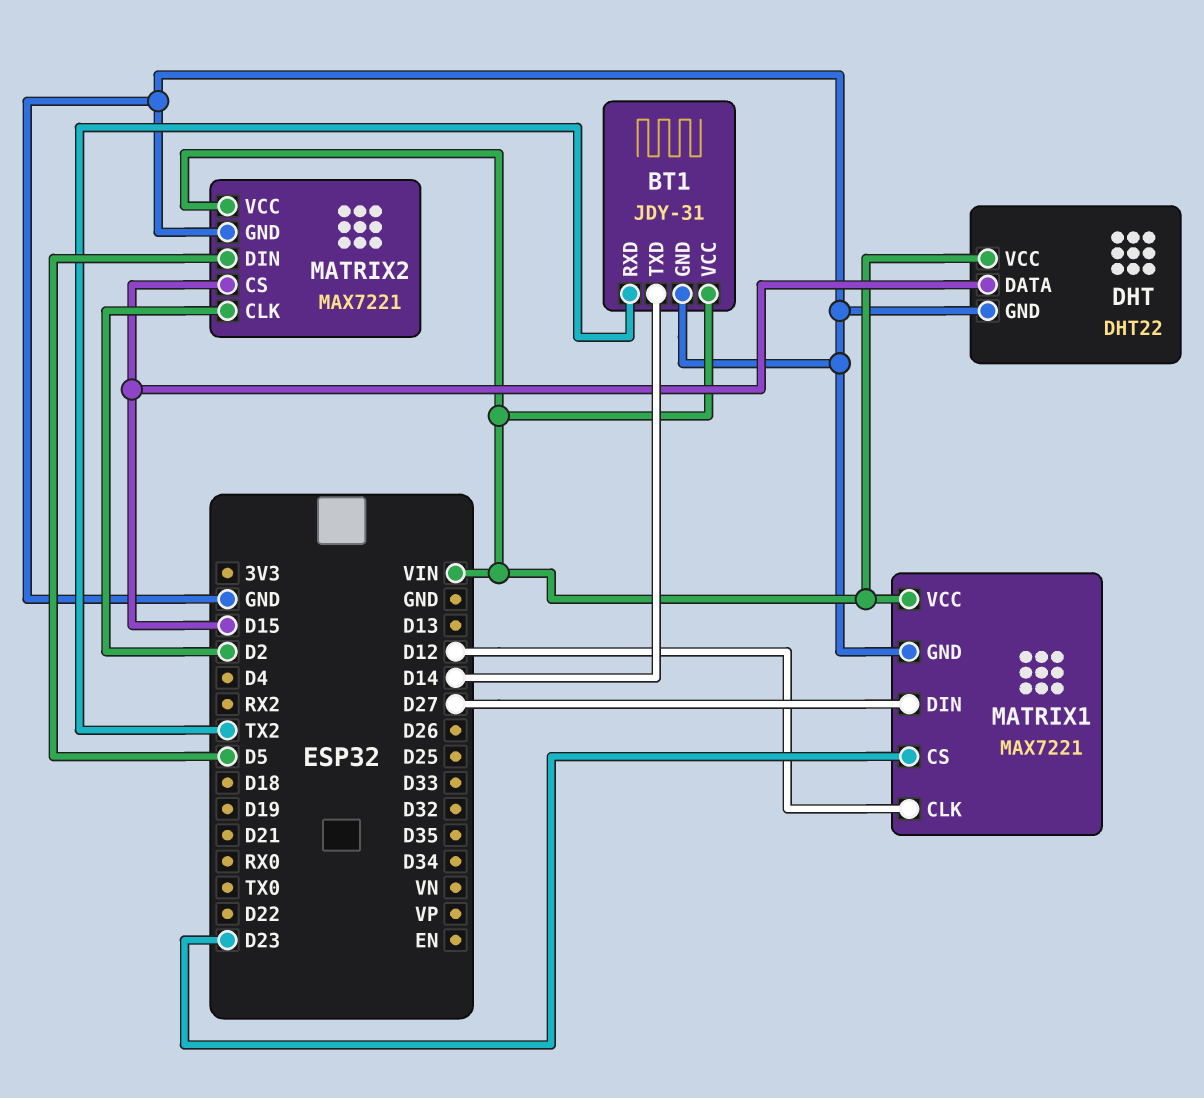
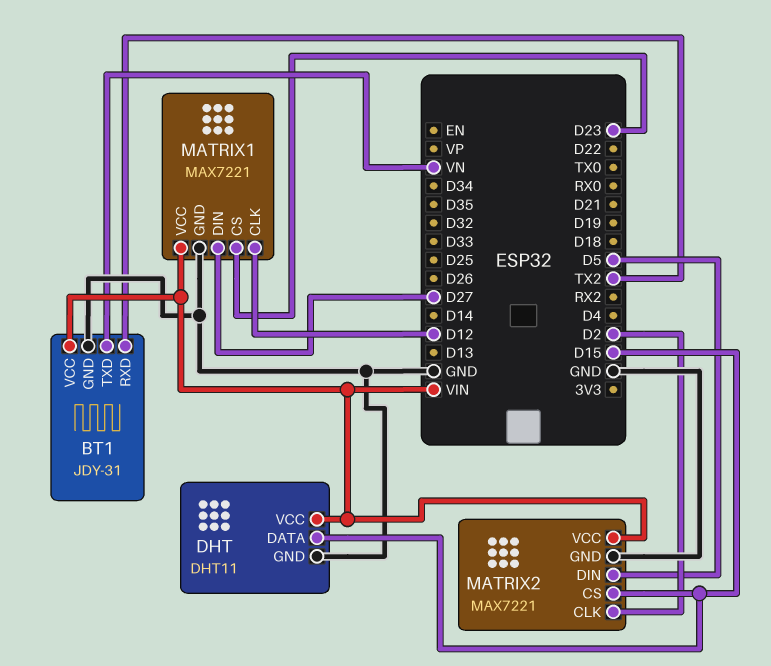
BT1 pin TXD: D14 -> VN
DHT: DHT22 -> DHT11

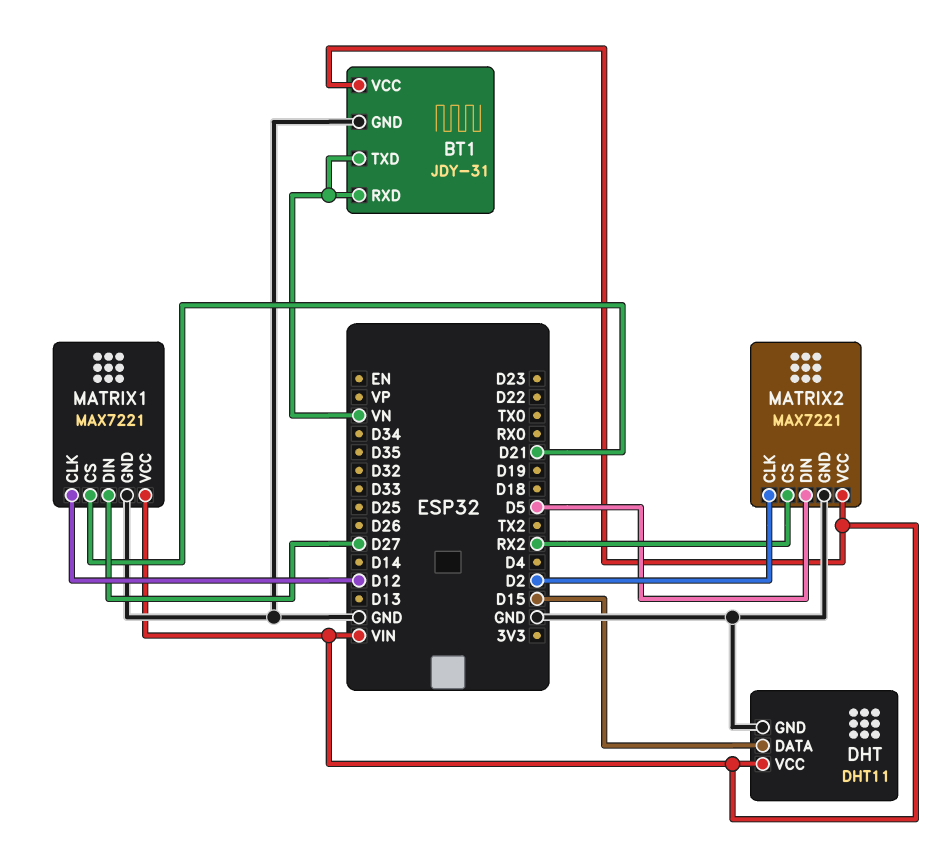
BT1 pin RXD: TX2 -> VN
MATRIX1 pin CS: D23 -> D21
MATRIX2 pin CS: D15 -> RX2

